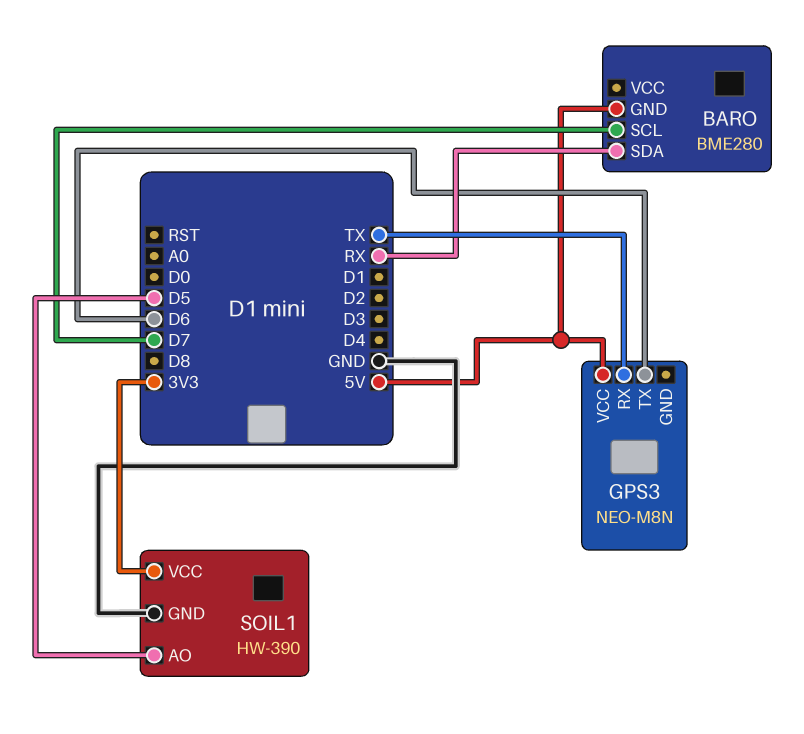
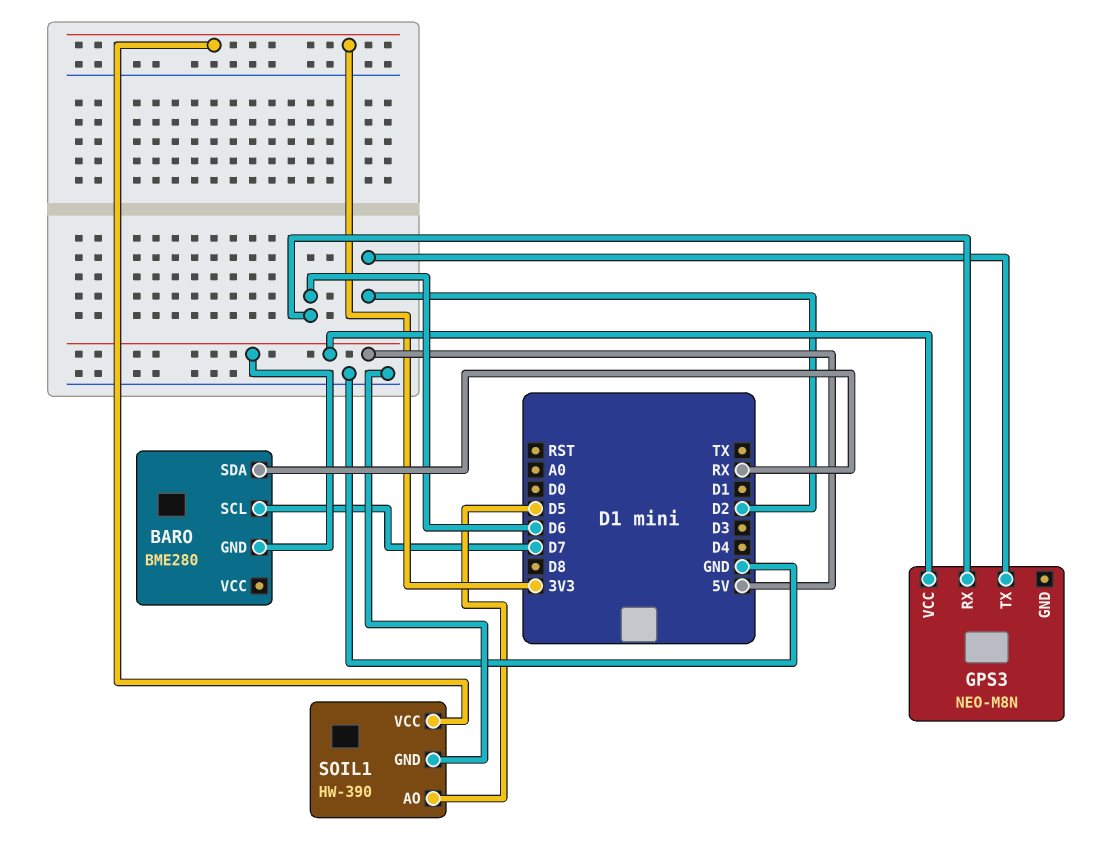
GPS3 pin RX: TX -> D6
GPS3 pin TX: D6 -> D2

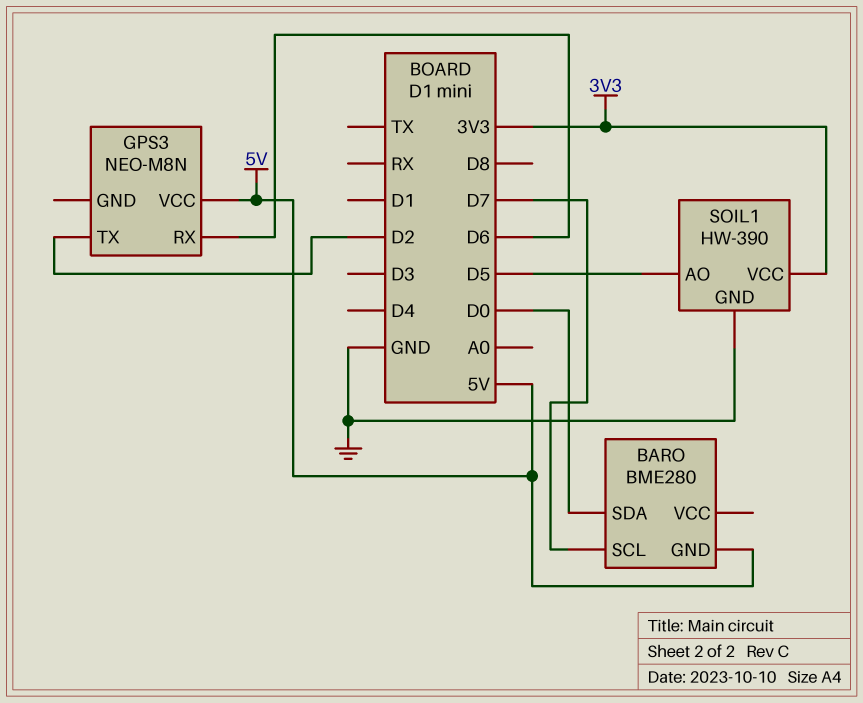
BARO pin SDA: RX -> D0

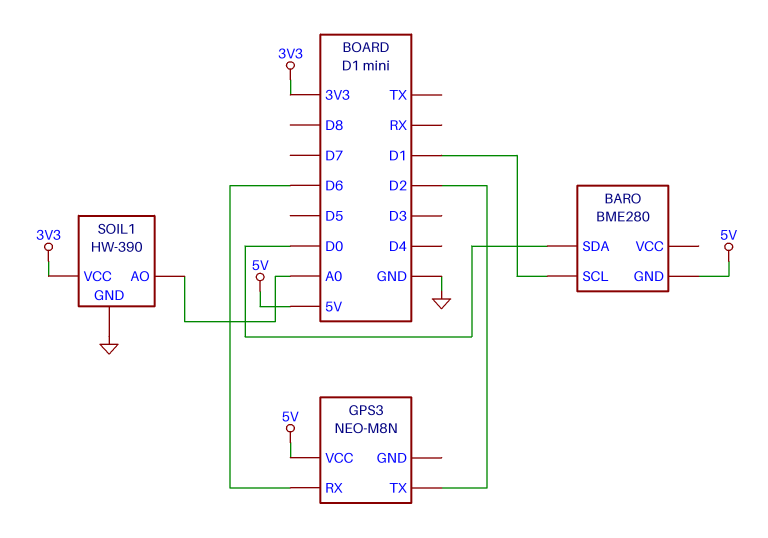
BARO pin SCL: D7 -> D1
SOIL1 pin AO: D5 -> A0

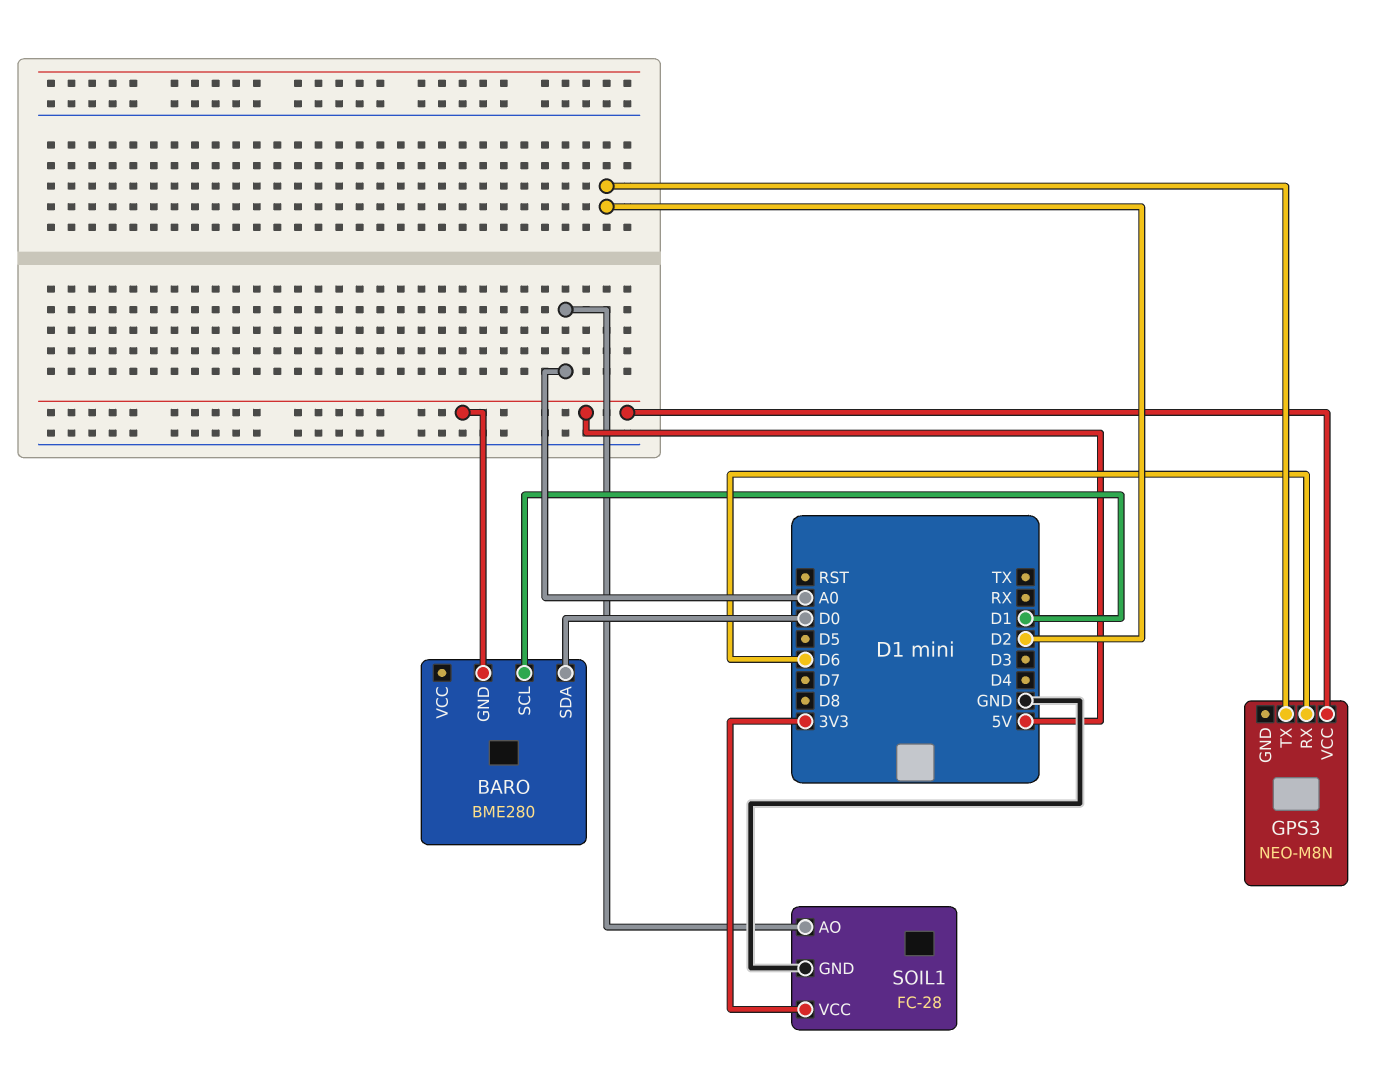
SOIL1: HW-390 -> FC-28

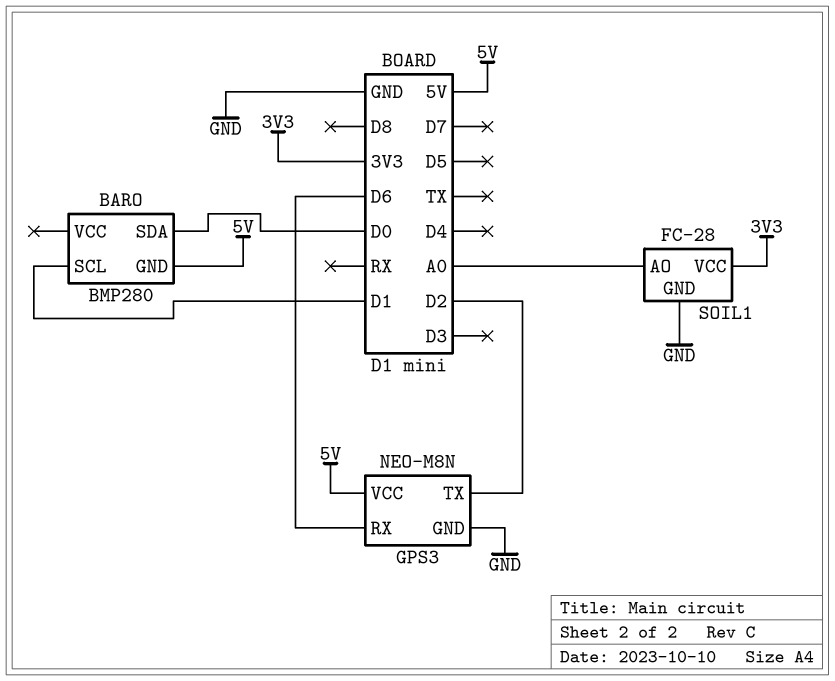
BARO: BME280 -> BMP280
GPS3 pin GND: none -> GND

